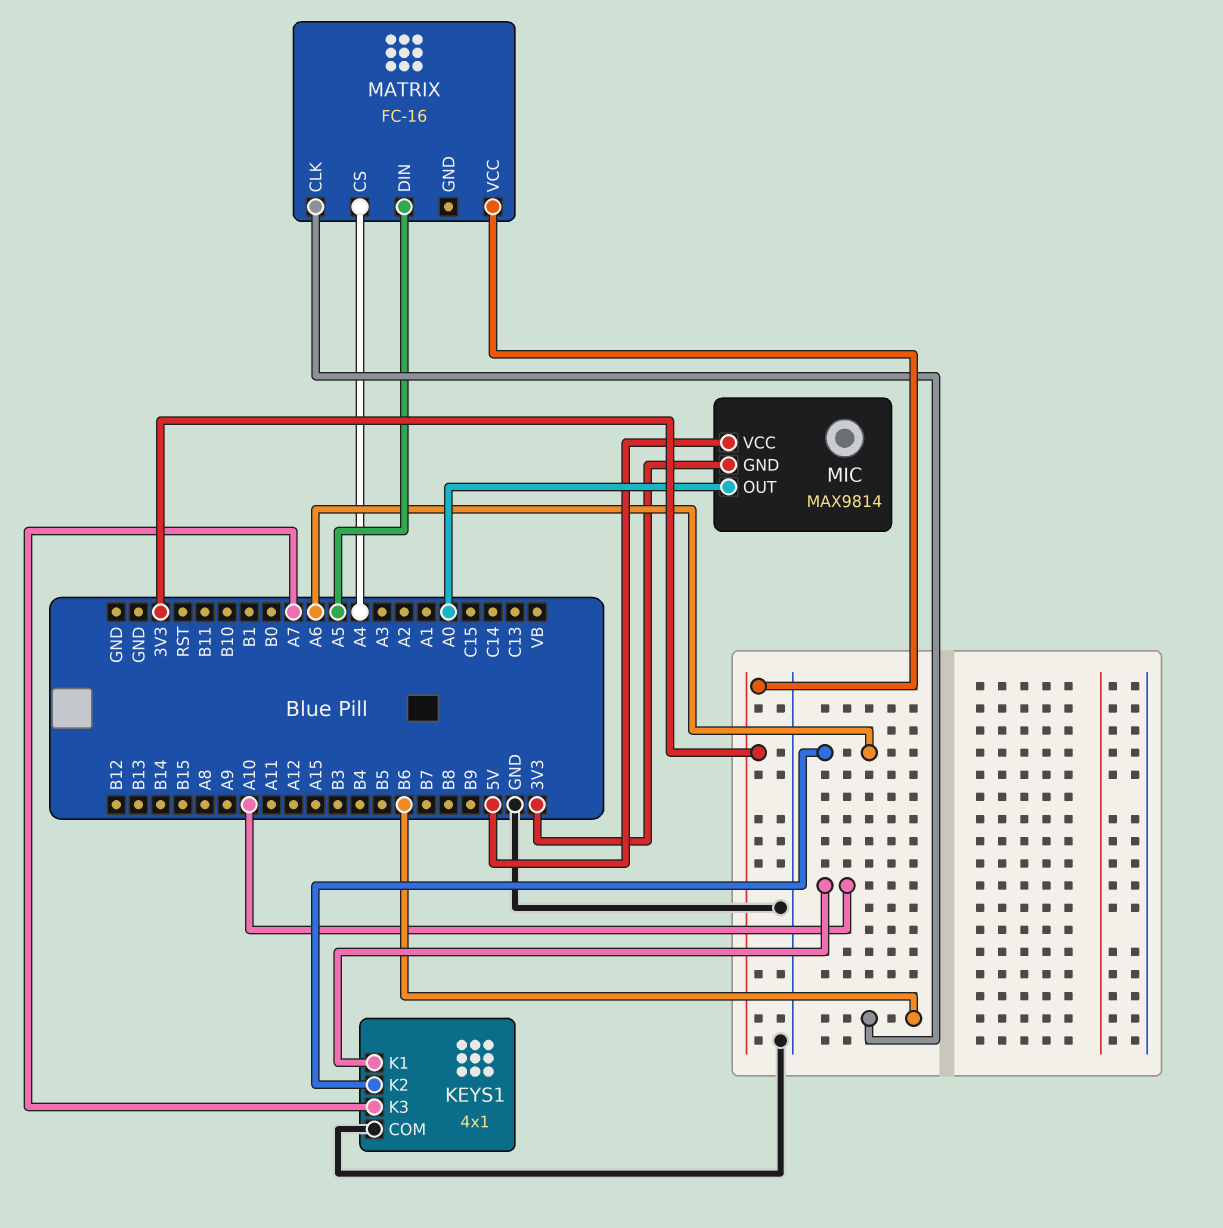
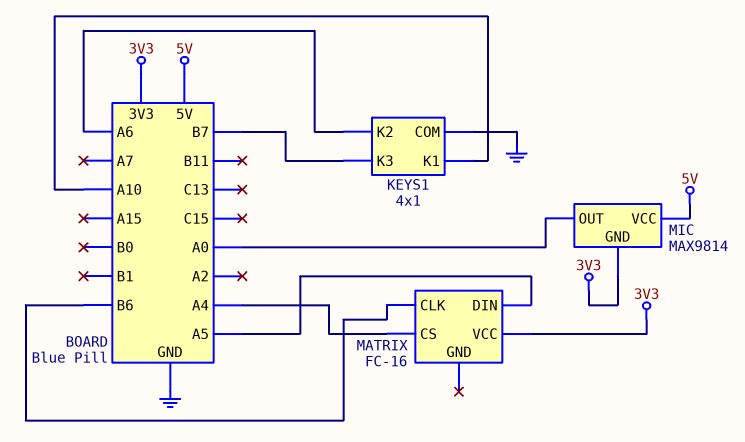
KEYS1 pin K3: A7 -> B7

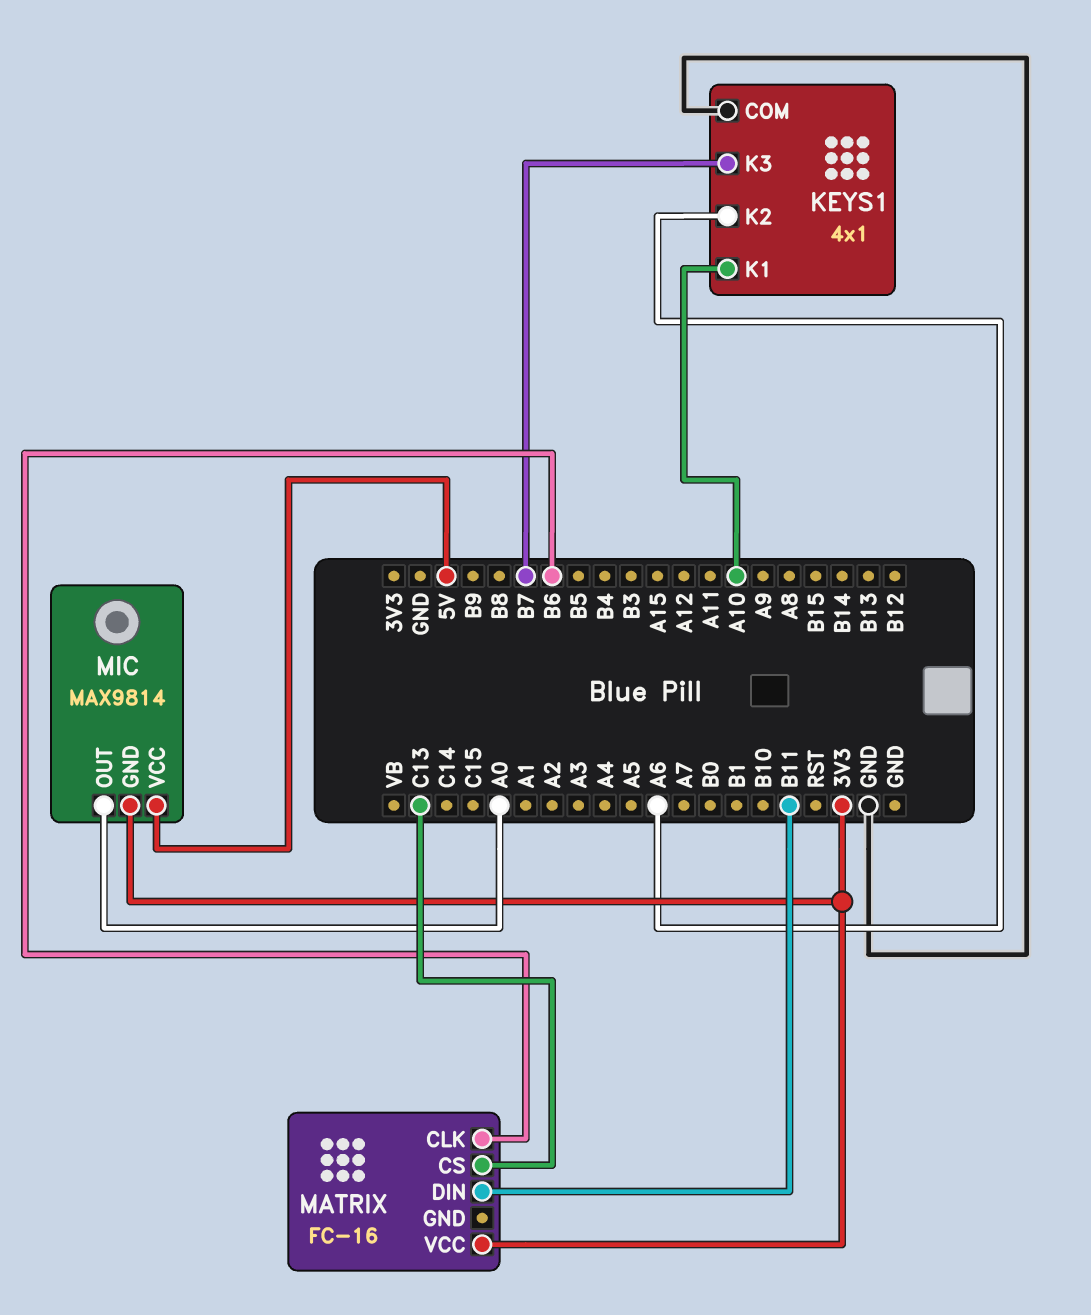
MATRIX pin CS: A4 -> C13
MATRIX pin DIN: A5 -> B11

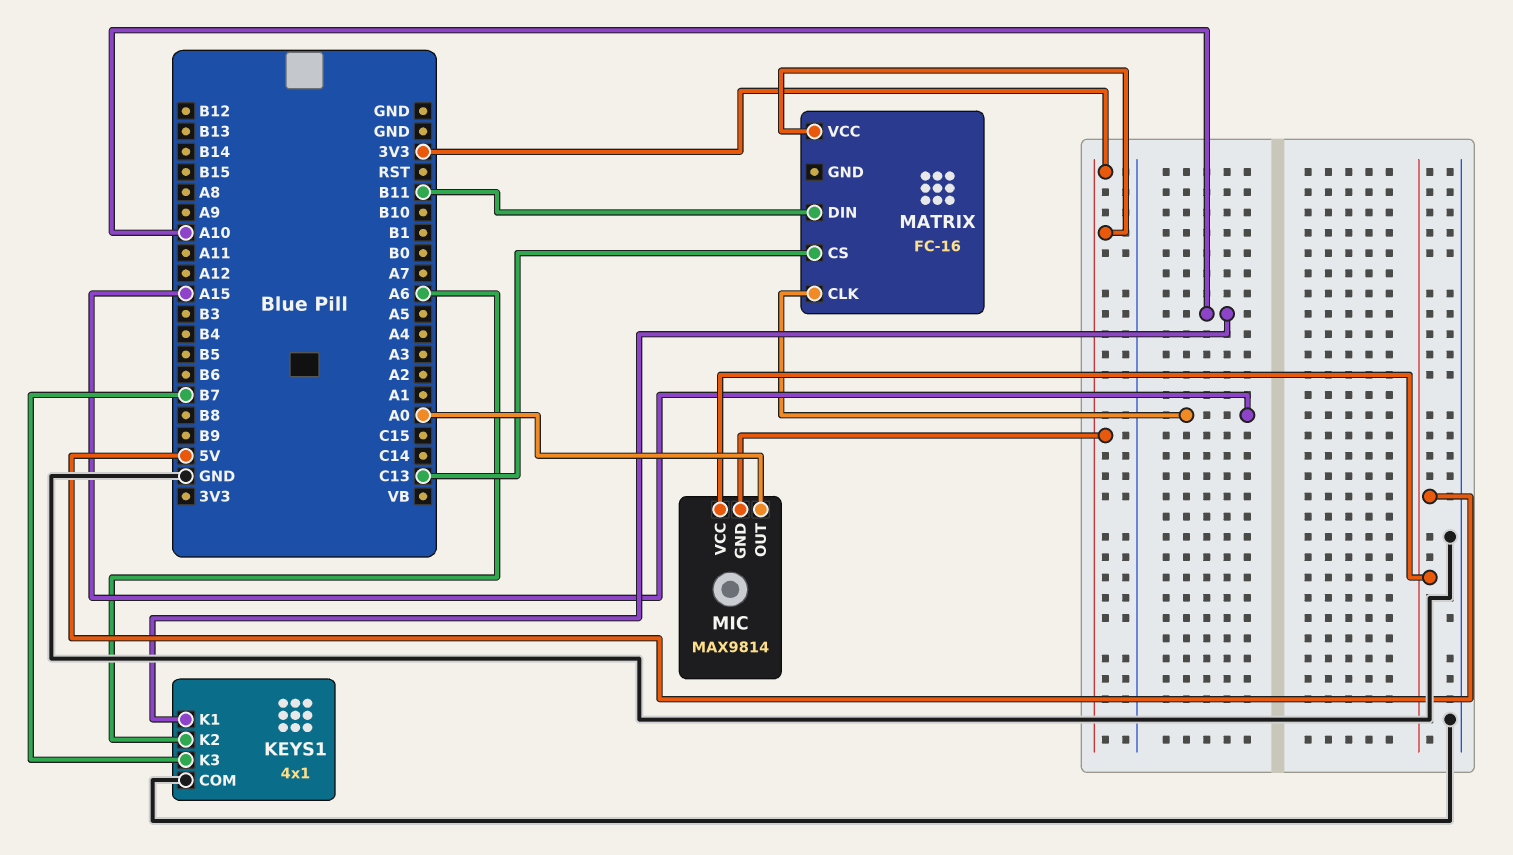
MATRIX pin CLK: B6 -> A15

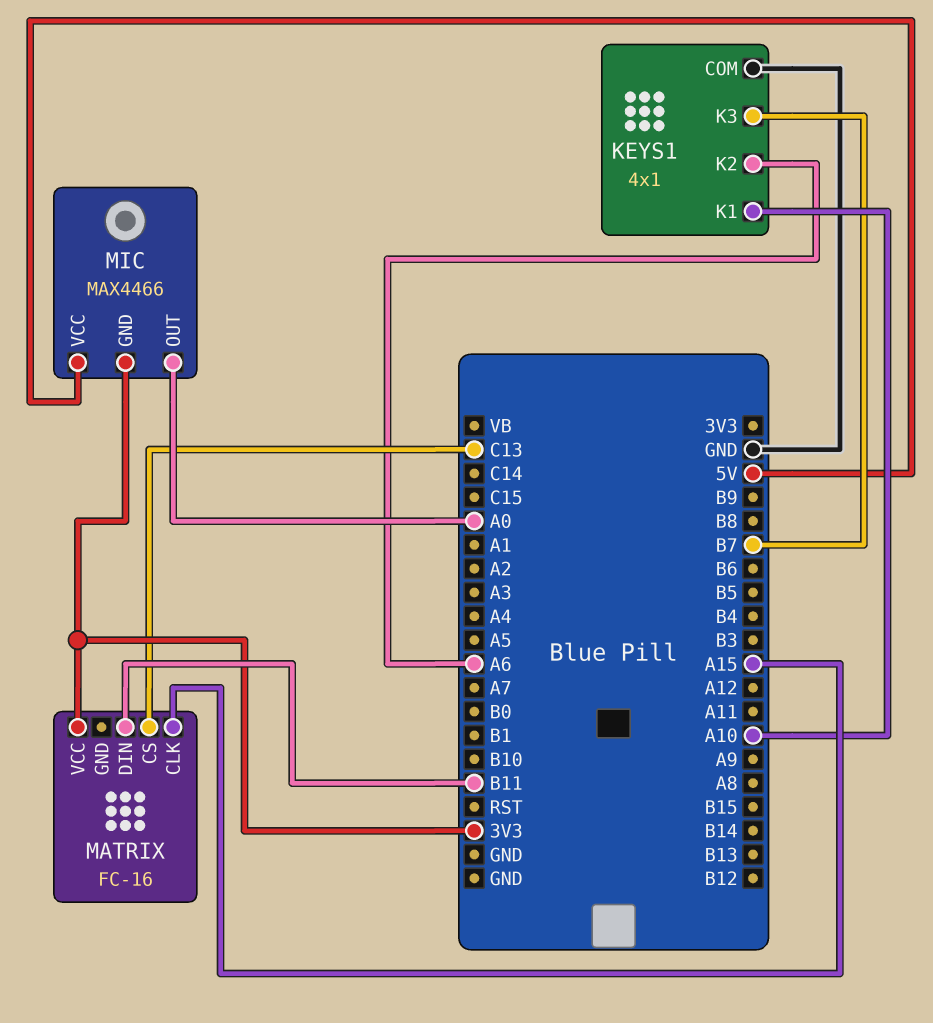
MIC: MAX9814 -> MAX4466

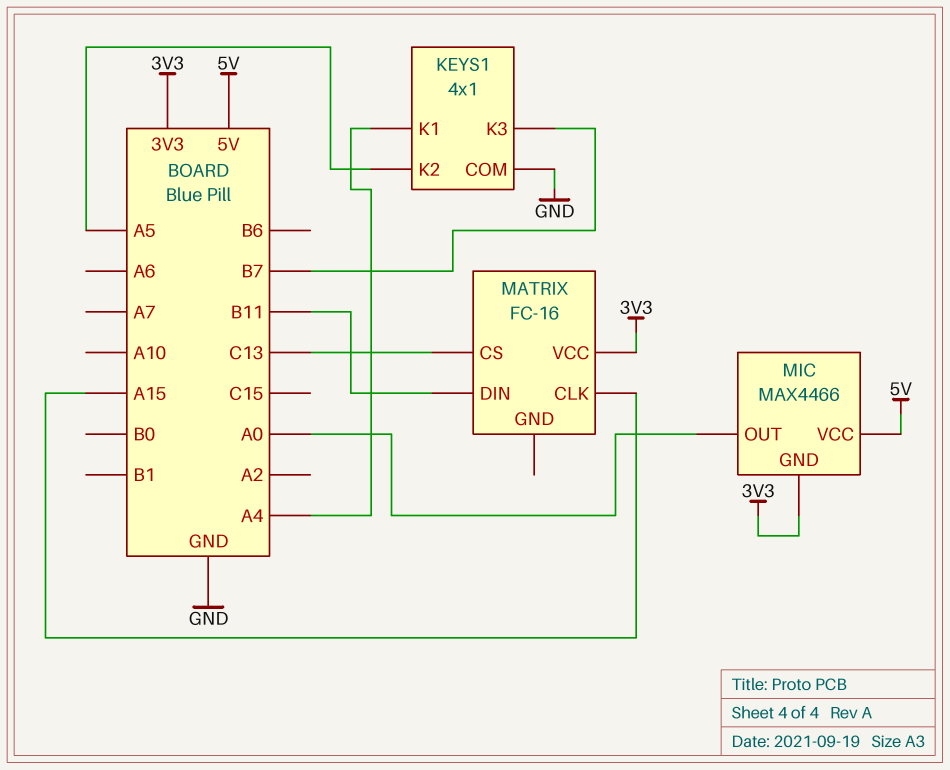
KEYS1 pin K1: A10 -> A4
KEYS1 pin K2: A6 -> A5

